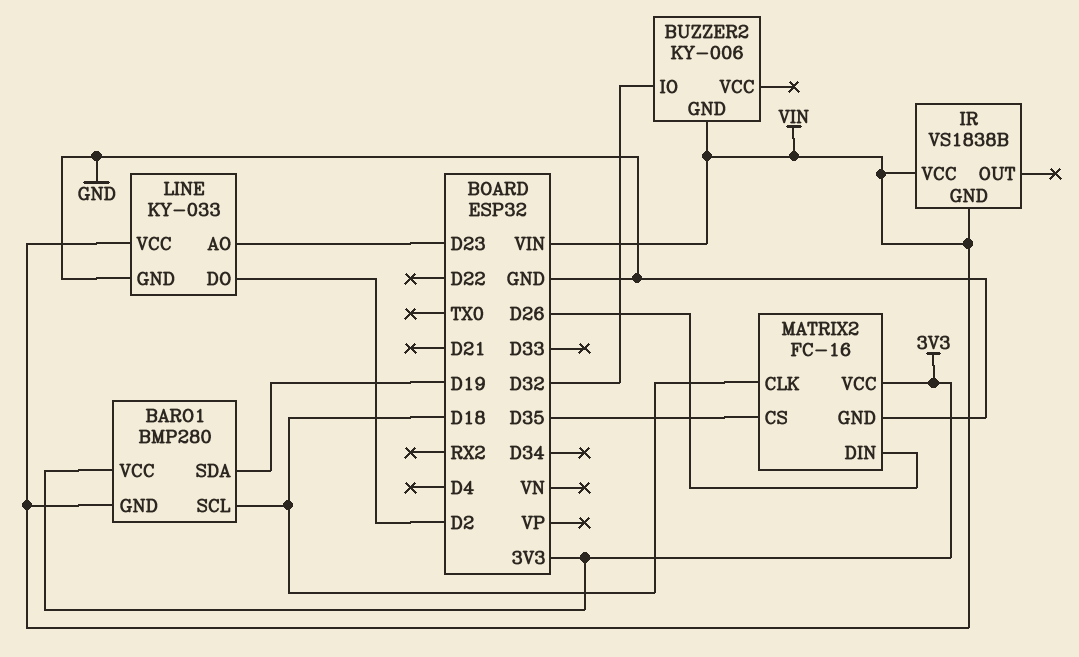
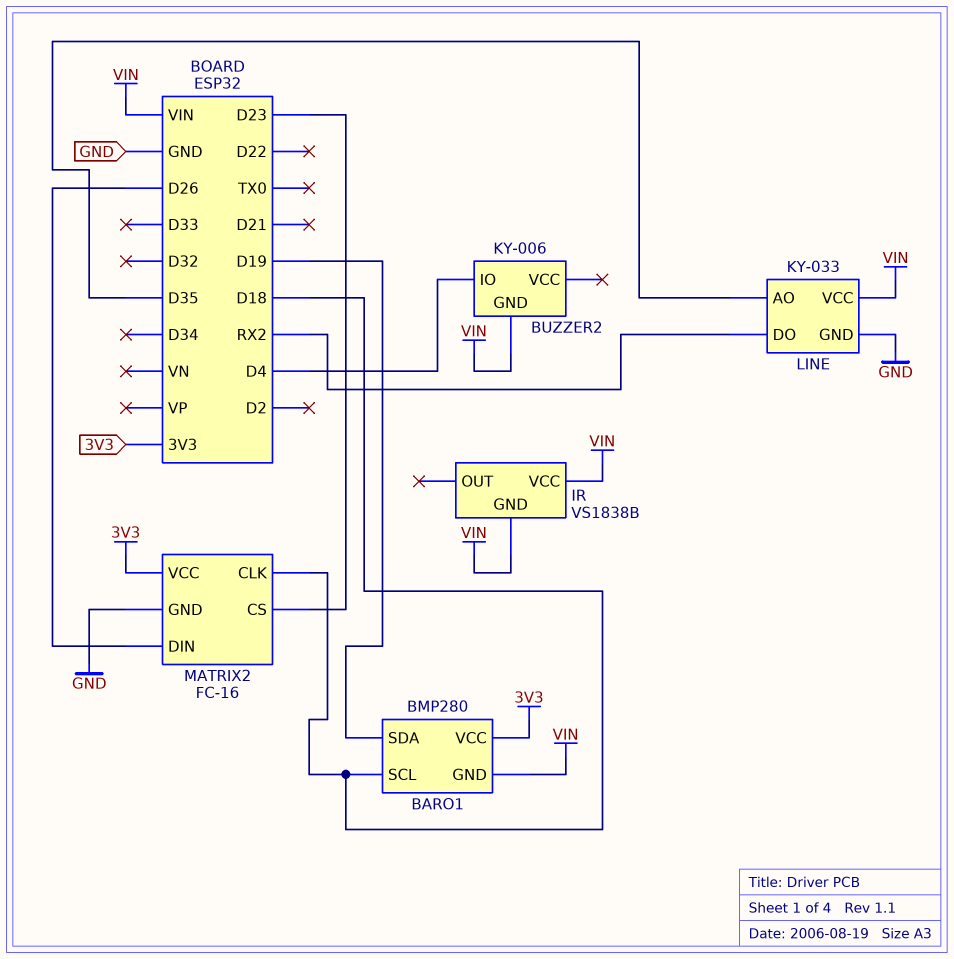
BUZZER2 pin IO: D32 -> D4
LINE pin AO: D23 -> D35
LINE pin DO: D2 -> RX2
MATRIX2 pin CS: D35 -> D23

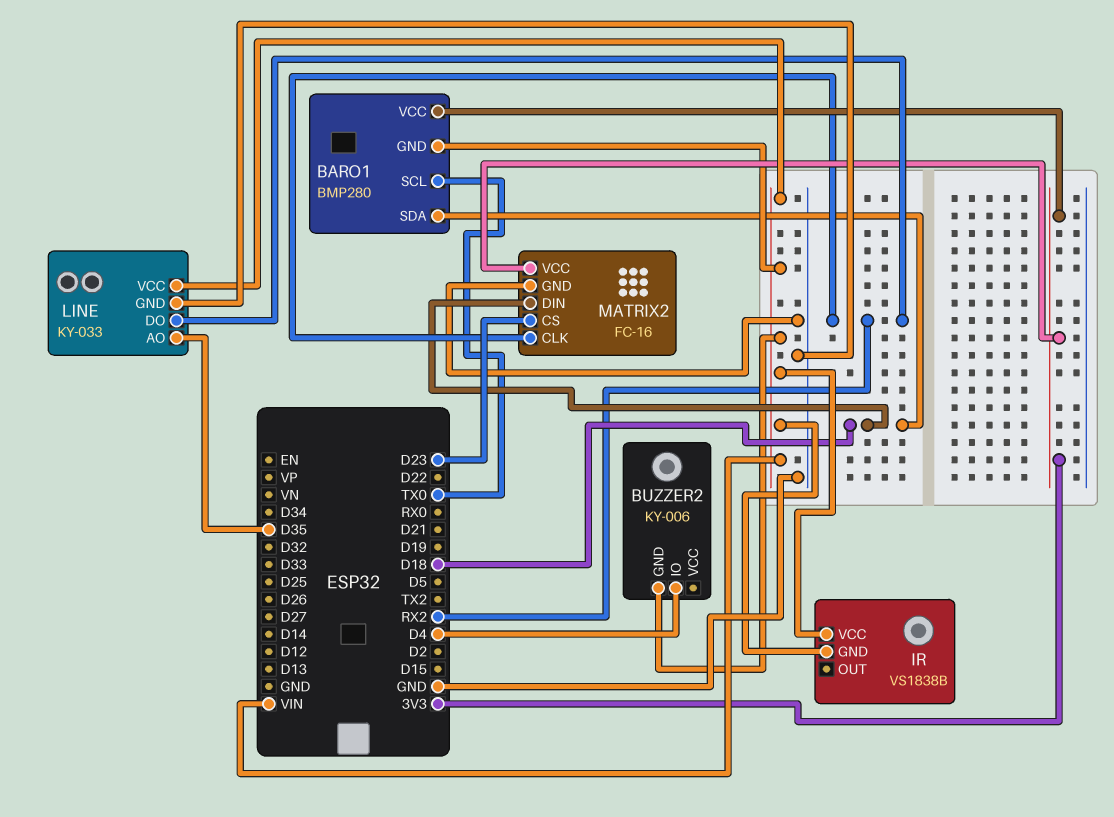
BARO1 pin SCL: D18 -> TX0
BARO1 pin SDA: D19 -> D18
MATRIX2 pin CLK: D18 -> RX2
MATRIX2 pin DIN: D26 -> D18

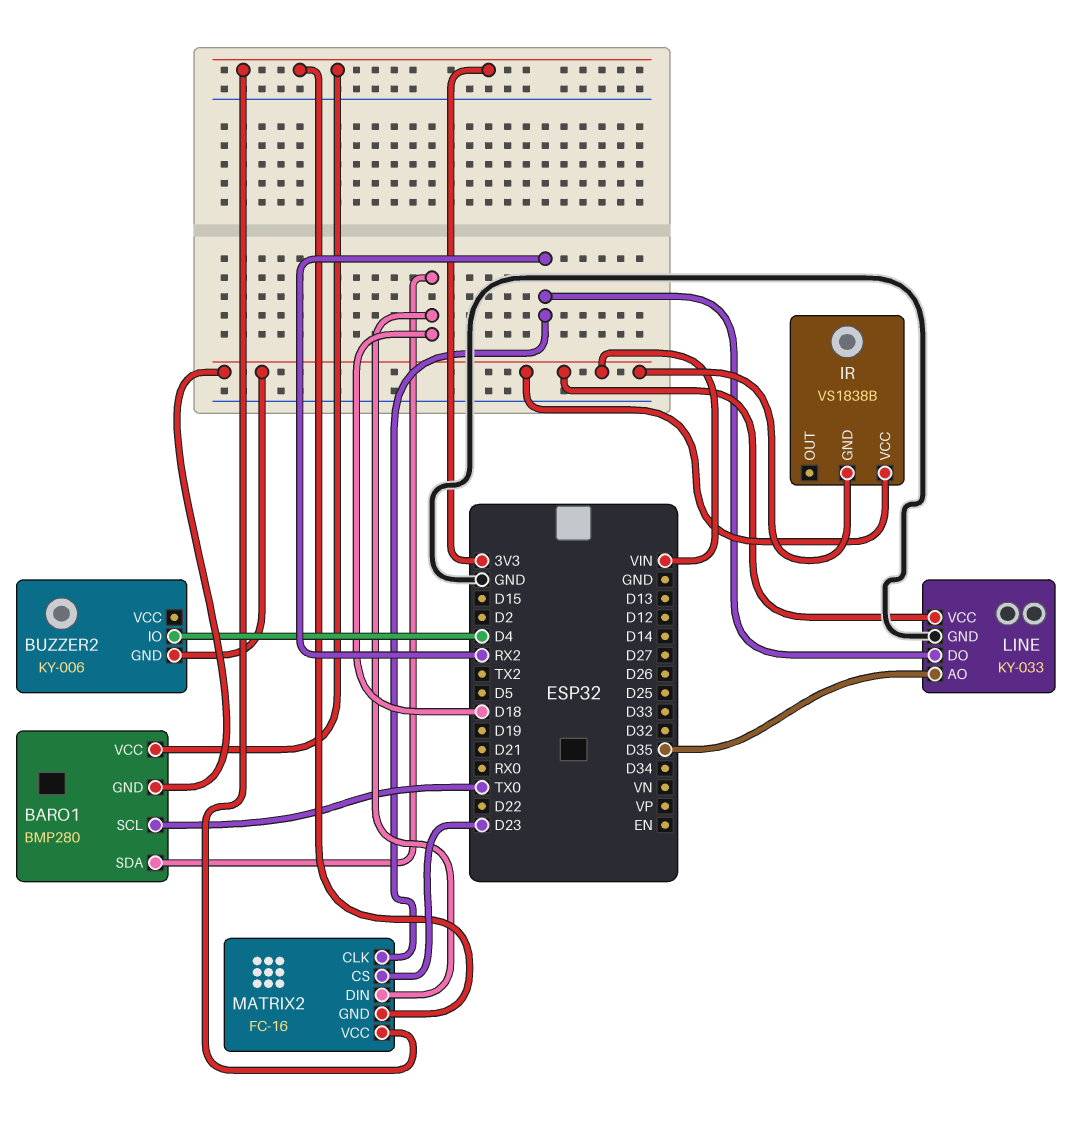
MATRIX2 pin GND: GND -> 3V3

